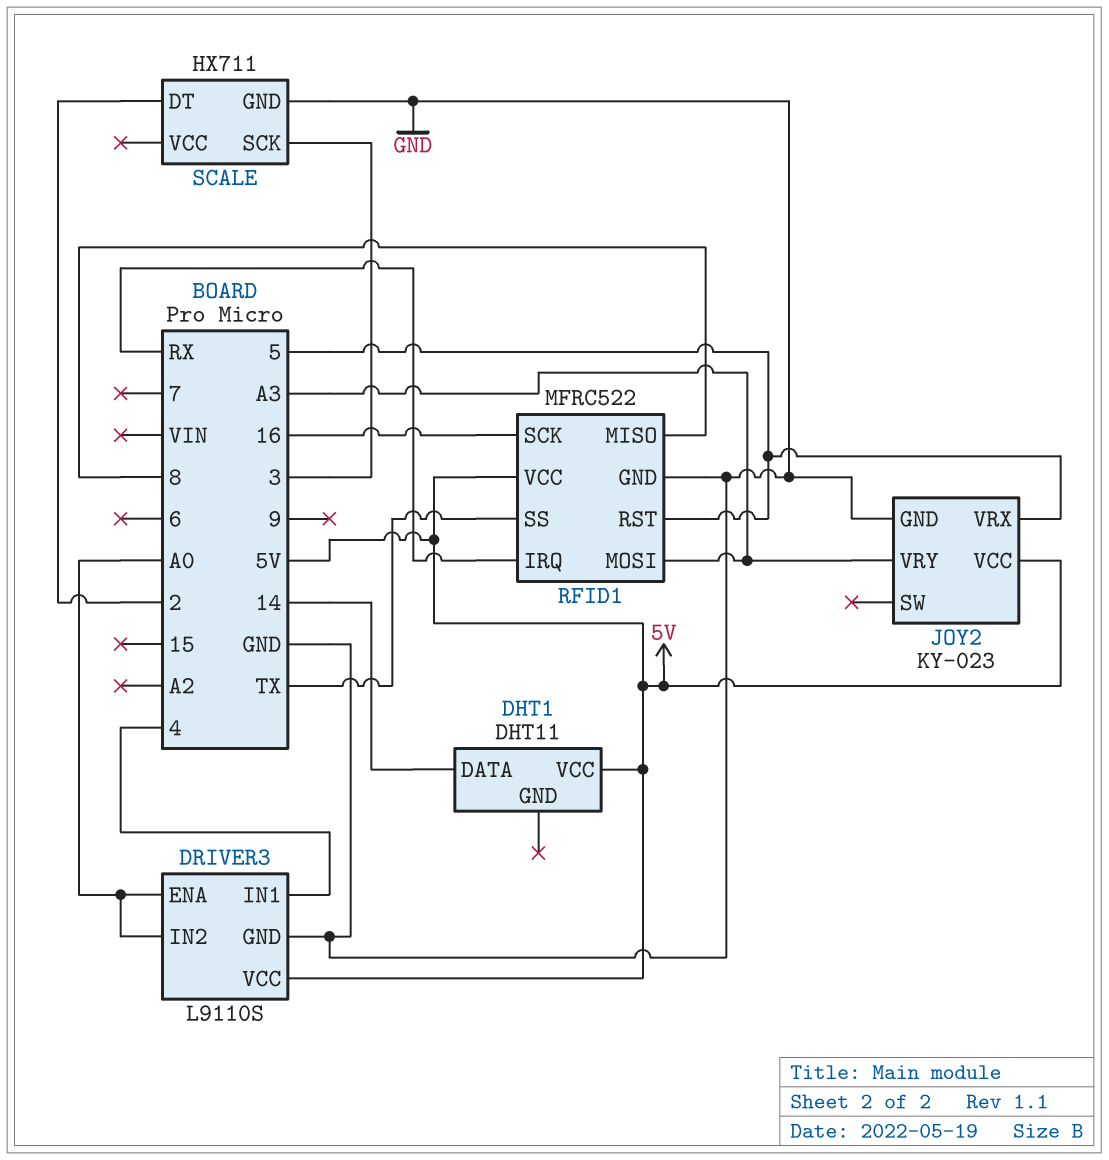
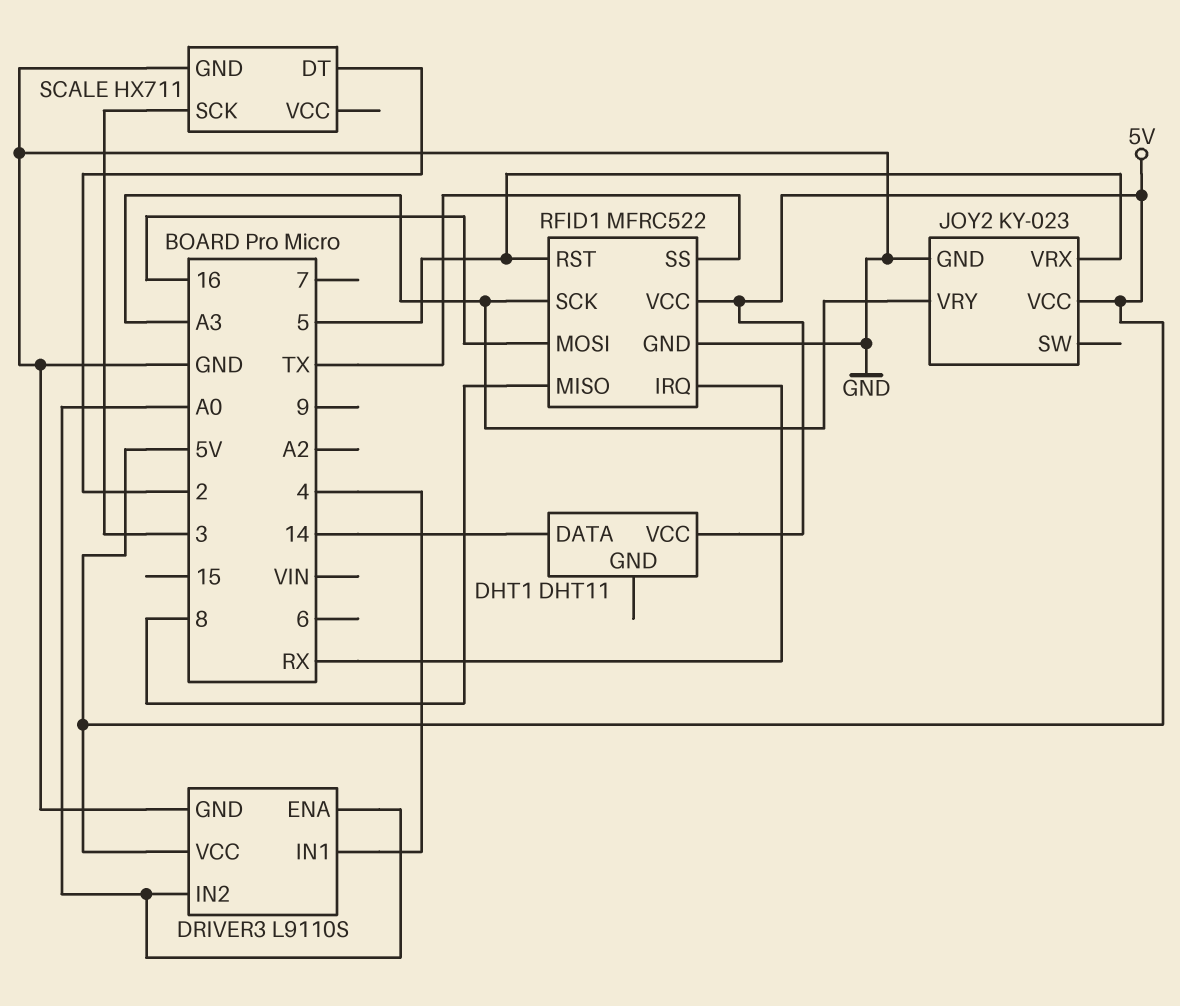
RFID1 pin MOSI: A3 -> 16
RFID1 pin SCK: 16 -> A3

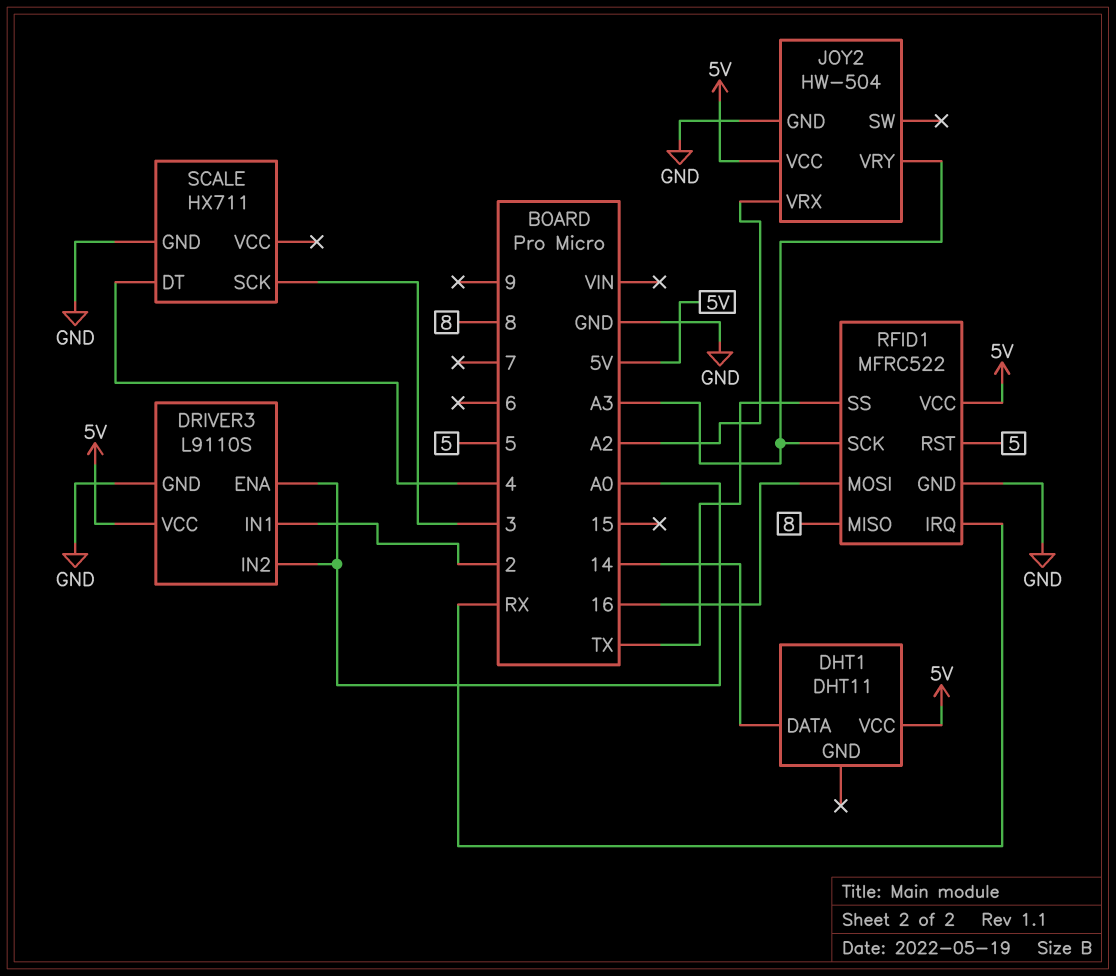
DRIVER3 pin IN1: 4 -> 2
JOY2: KY-023 -> HW-504
JOY2 pin VRX: 5 -> A2
SCALE pin DT: 2 -> 4

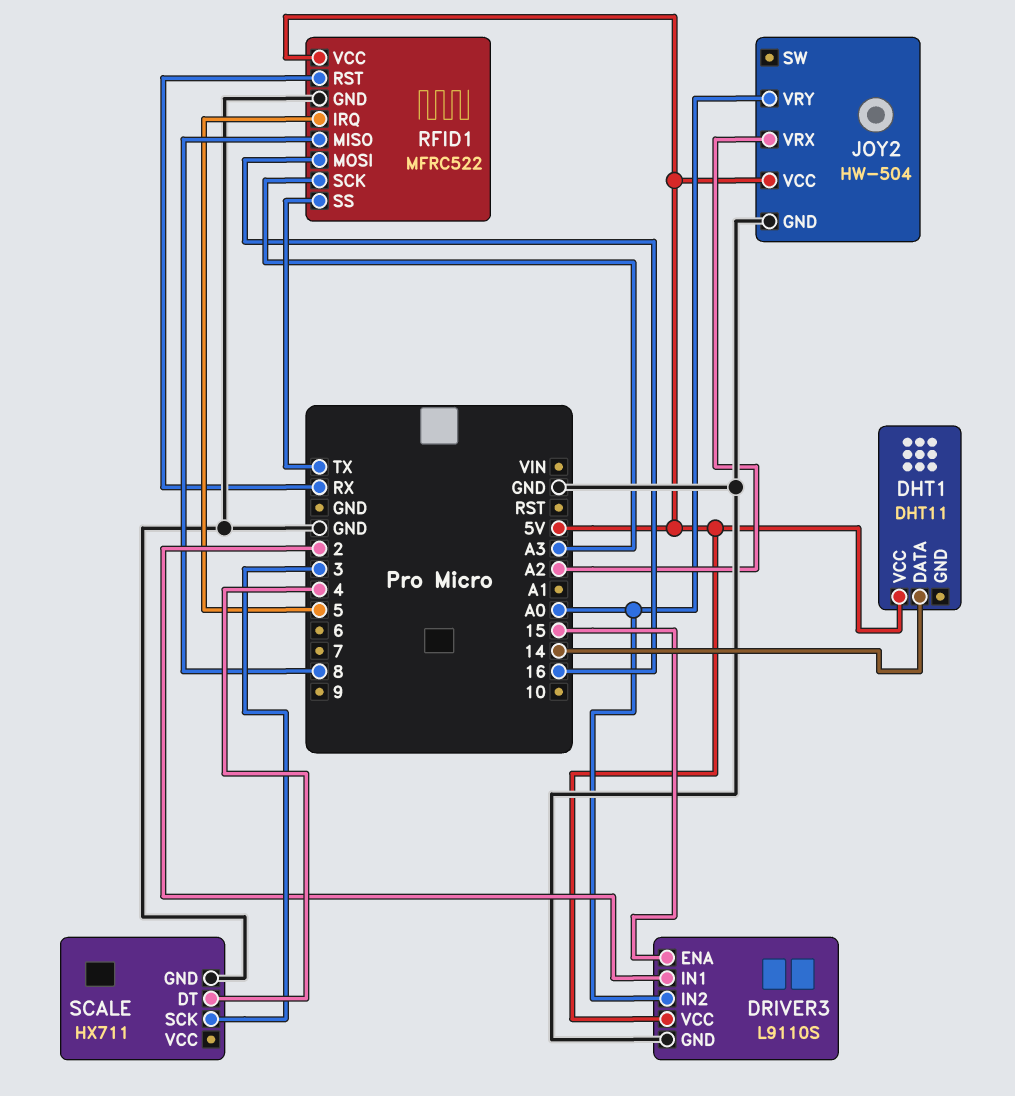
DRIVER3 pin ENA: A0 -> 15
JOY2 pin VRY: A3 -> A0
RFID1 pin IRQ: RX -> 5
RFID1 pin RST: 5 -> RX

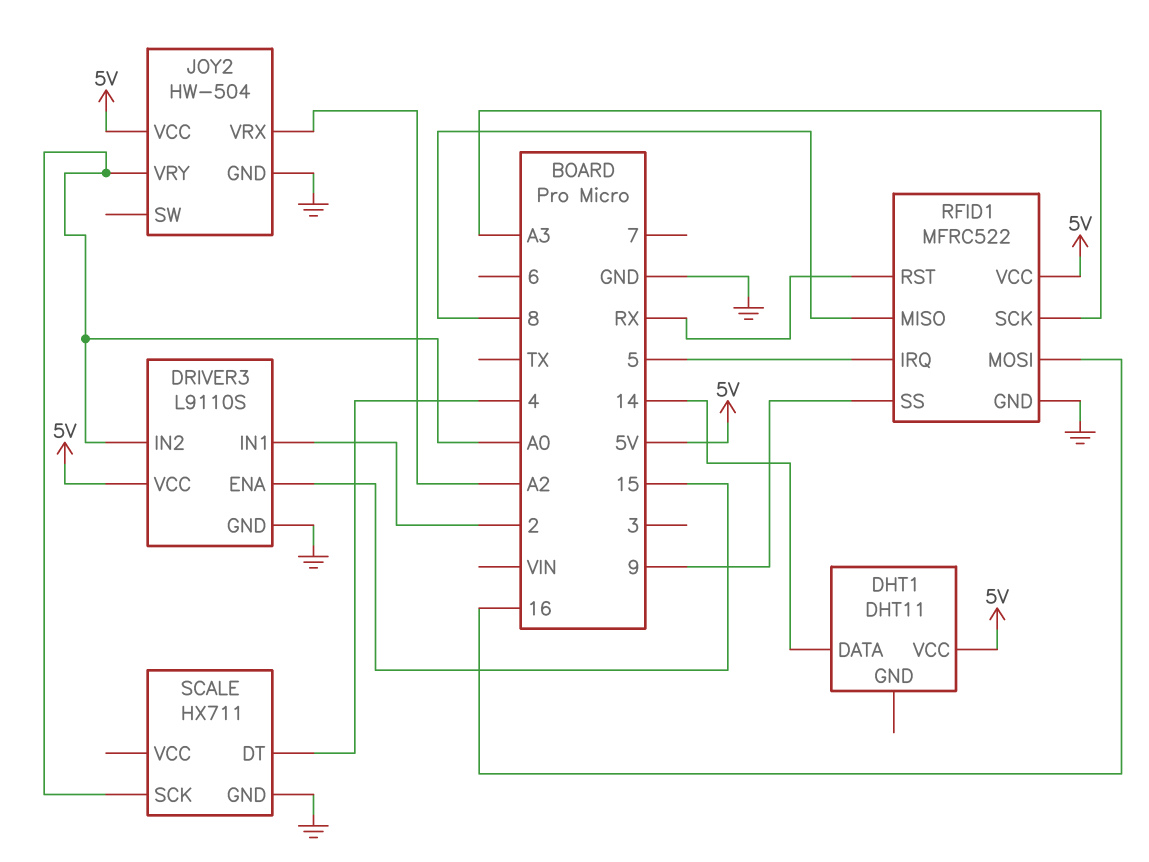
RFID1 pin SS: TX -> 9
SCALE pin SCK: 3 -> A0

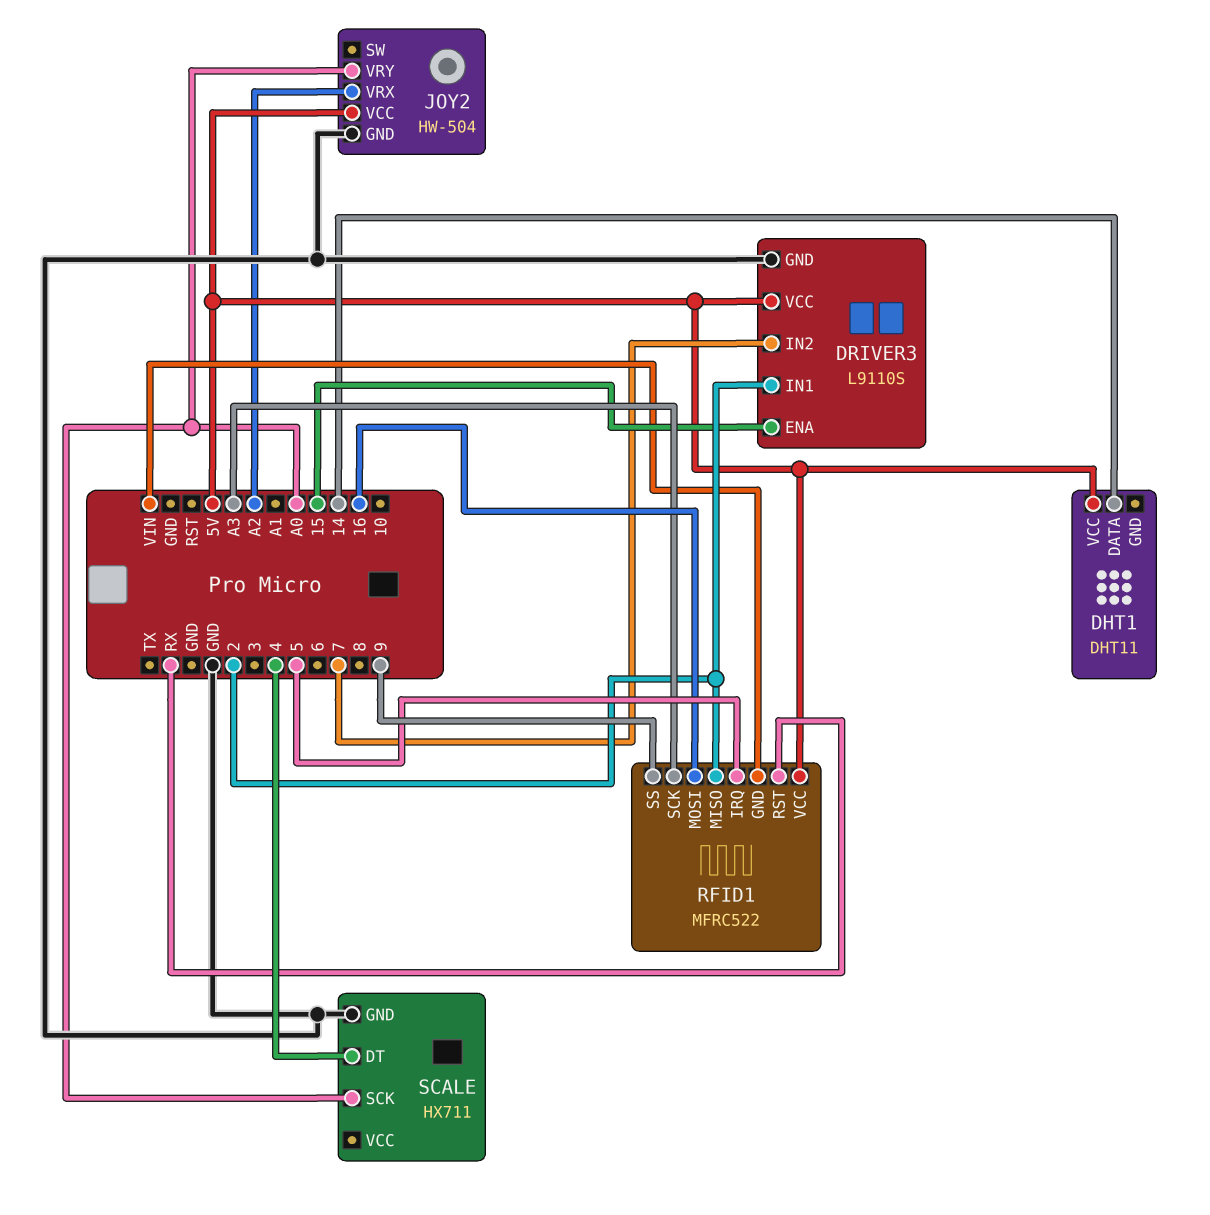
DRIVER3 pin IN2: A0 -> 7
RFID1 pin GND: GND -> VIN
RFID1 pin MISO: 8 -> 2

